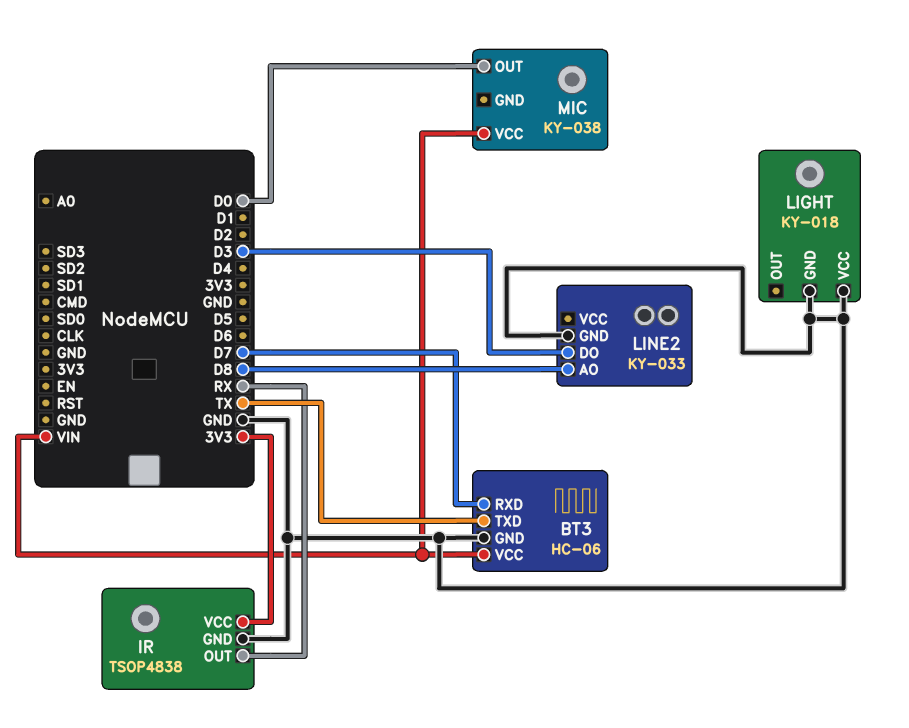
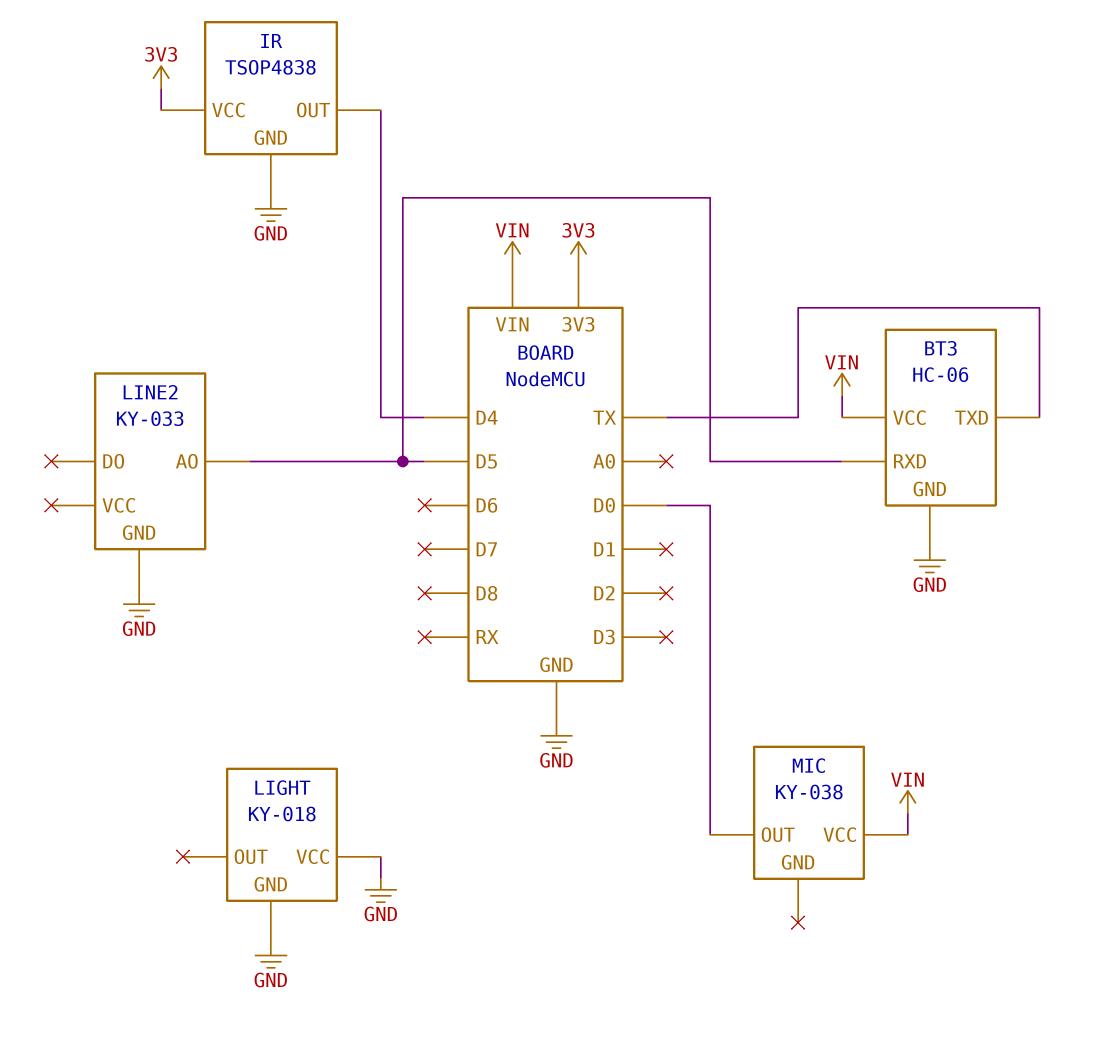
BT3 pin RXD: D7 -> D5
IR pin OUT: RX -> D4
LINE2 pin AO: D8 -> D5
LINE2 pin DO: D3 -> none

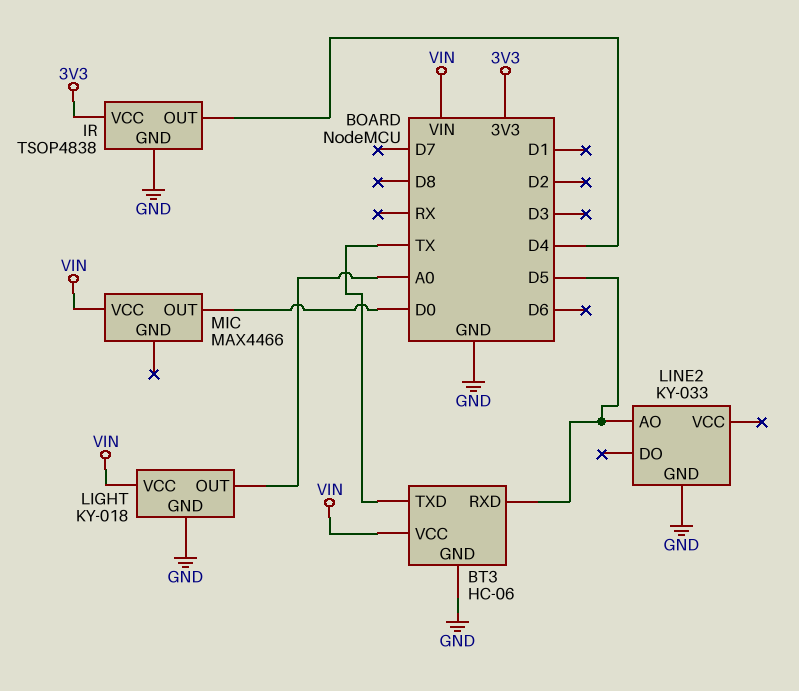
LIGHT pin OUT: none -> A0
LIGHT pin VCC: GND -> VIN
MIC: KY-038 -> MAX4466

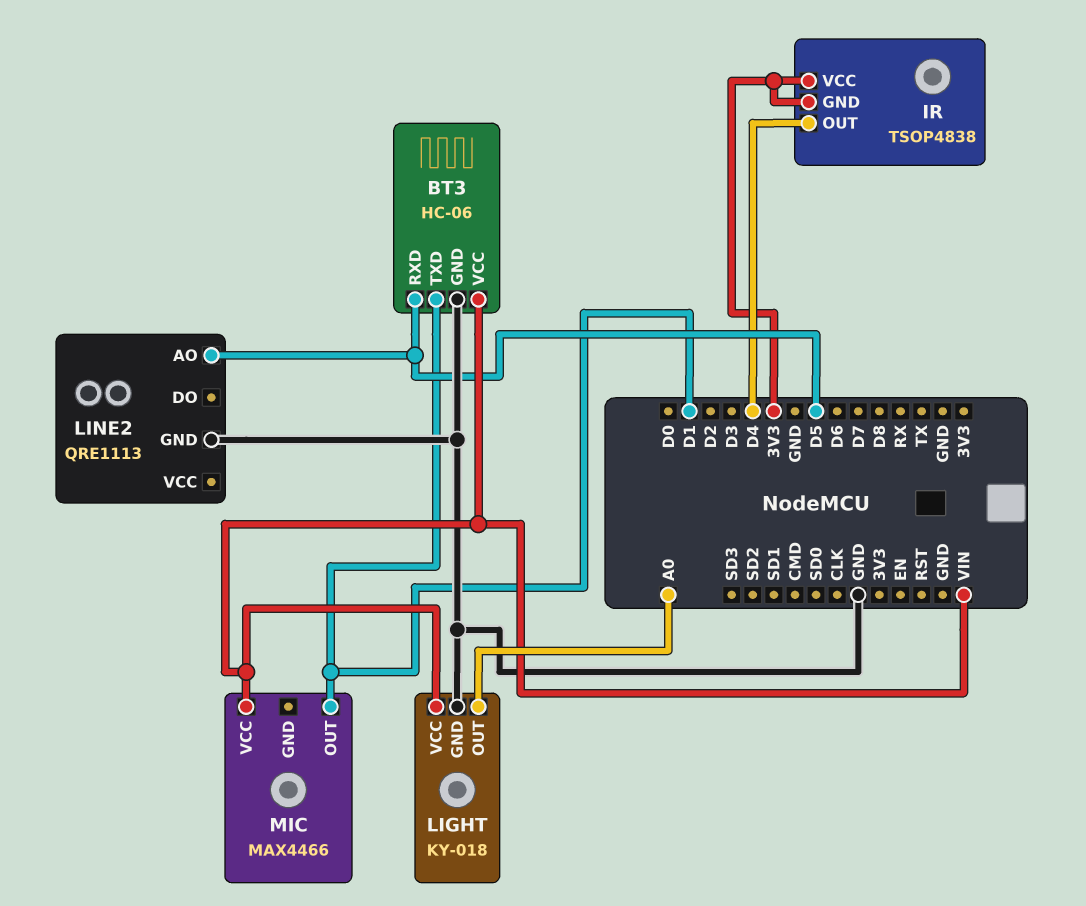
BT3 pin TXD: TX -> D1
IR pin GND: GND -> 3V3
LINE2: KY-033 -> QRE1113
MIC pin OUT: D0 -> D1

